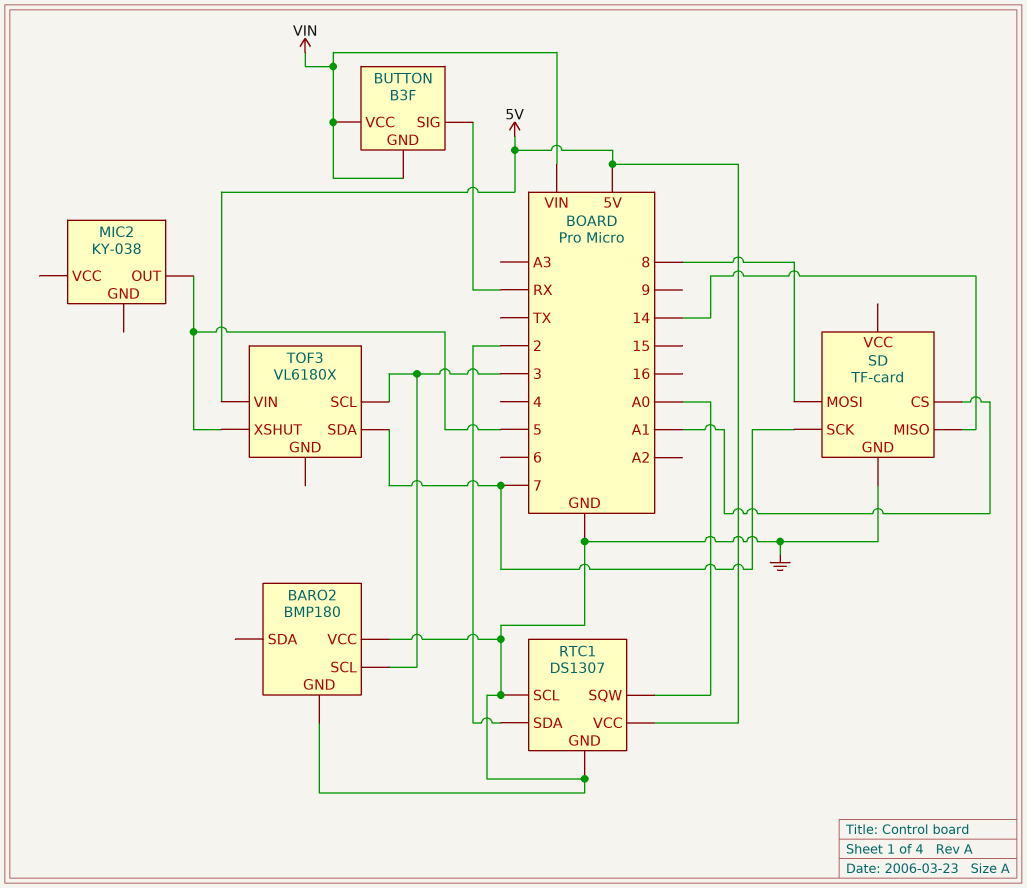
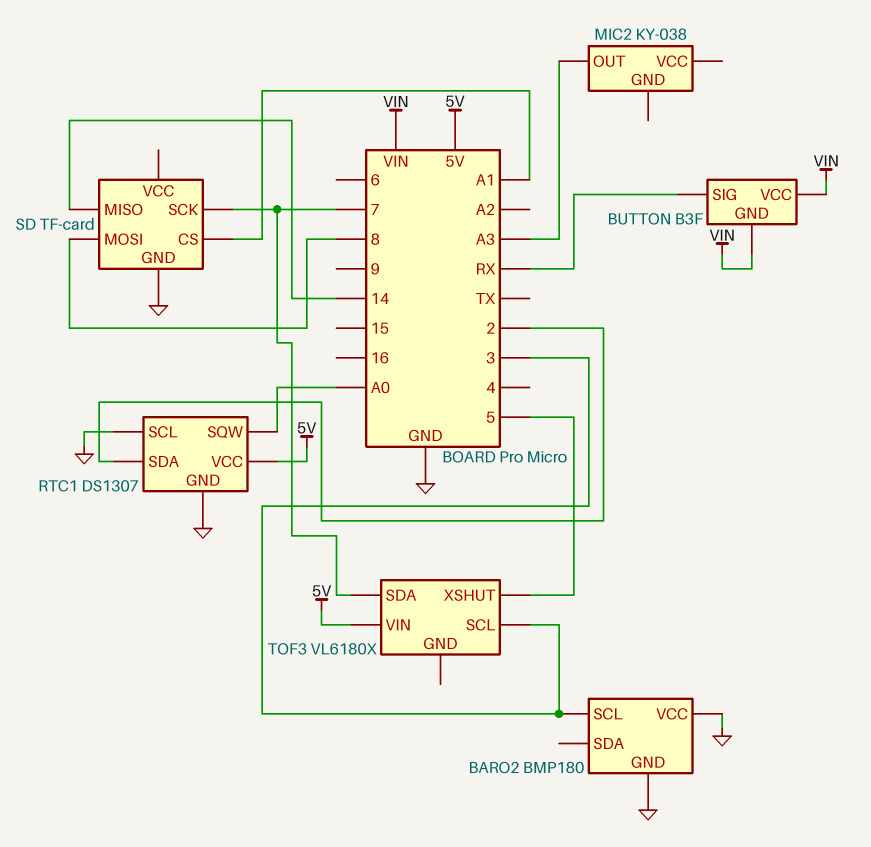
MIC2 pin OUT: 5 -> A3

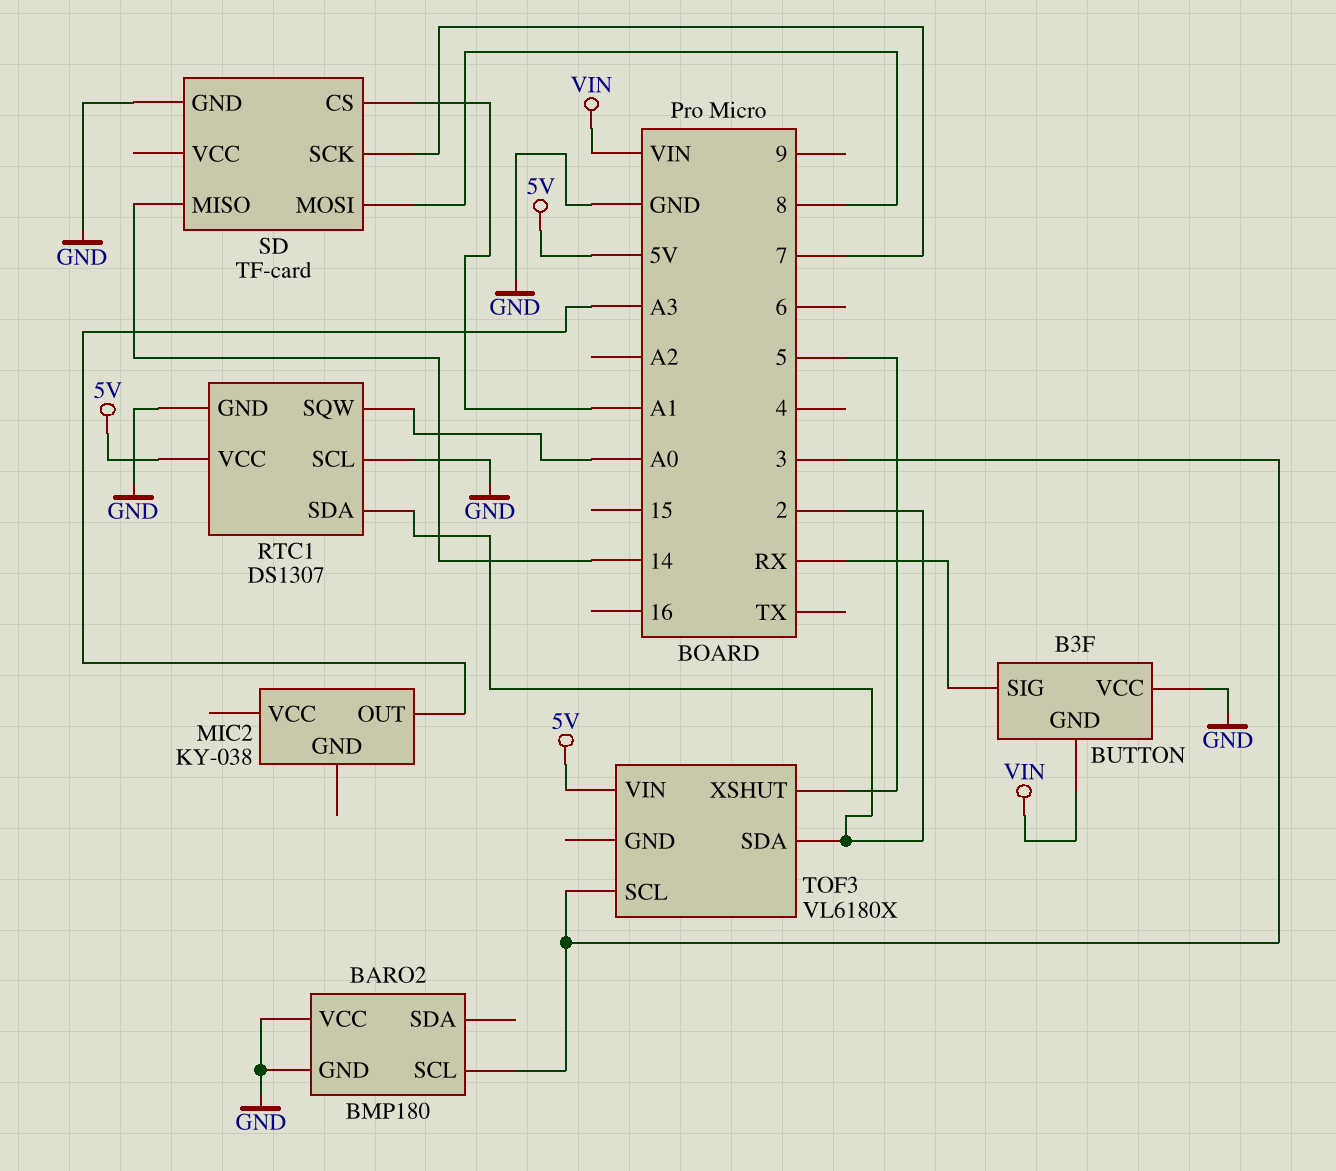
BUTTON pin VCC: VIN -> GND
TOF3 pin SDA: 7 -> 2

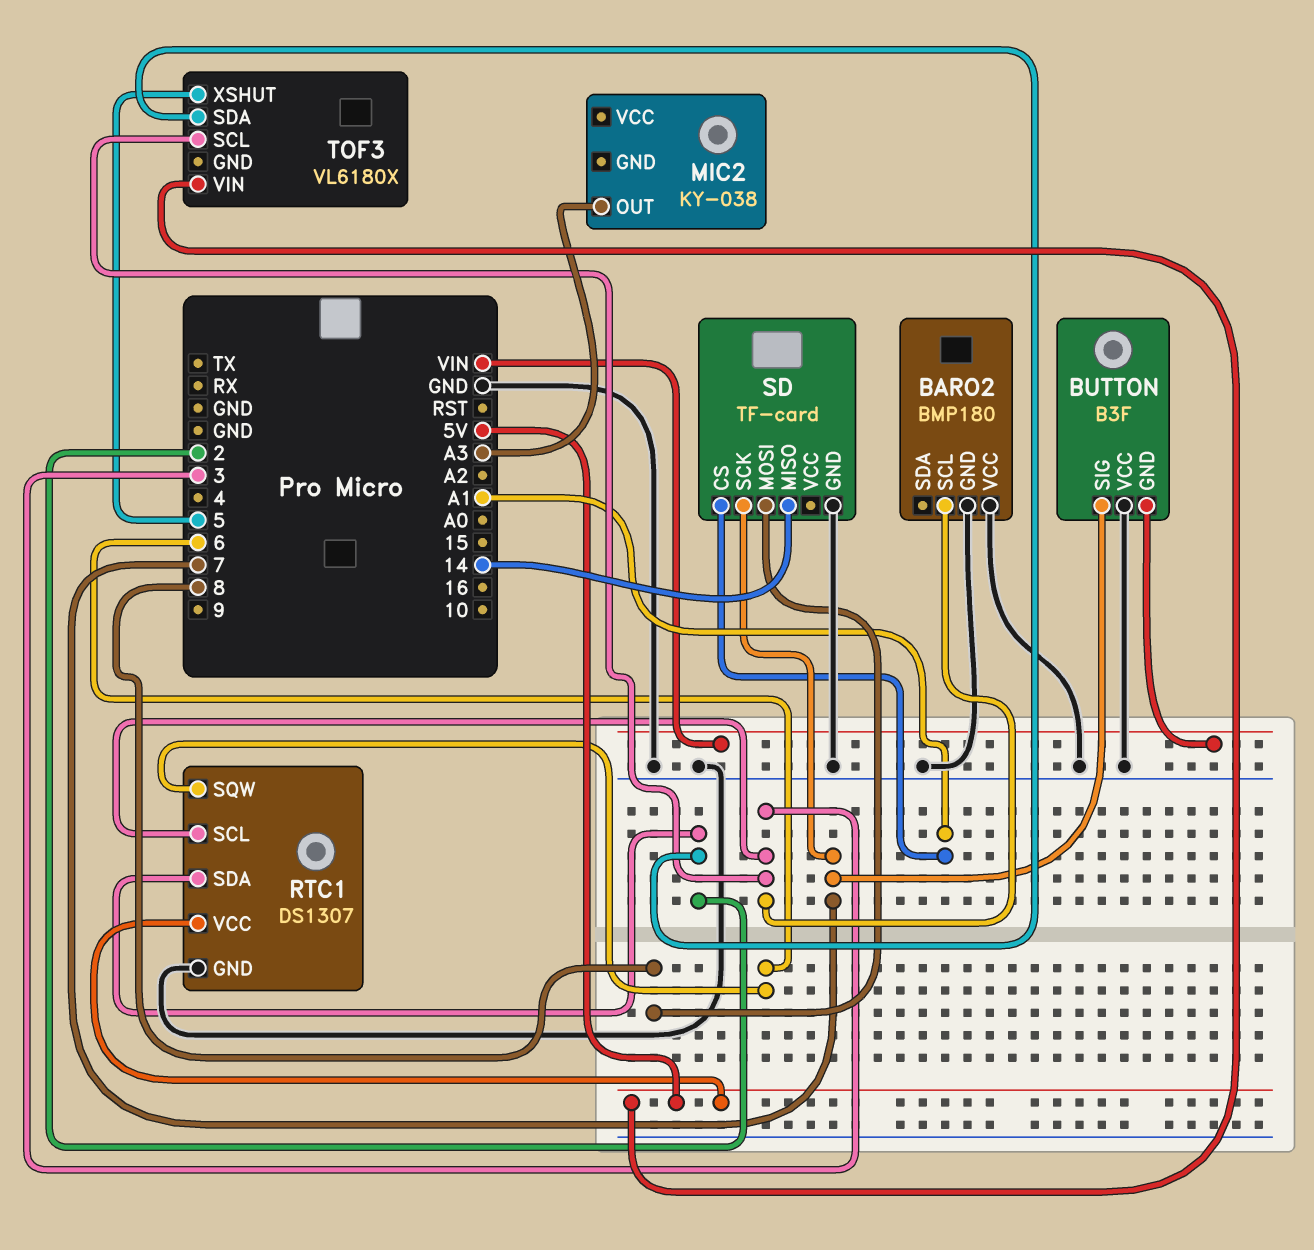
BUTTON pin SIG: RX -> 7
RTC1 pin SCL: GND -> 3
RTC1 pin SQW: A0 -> 6

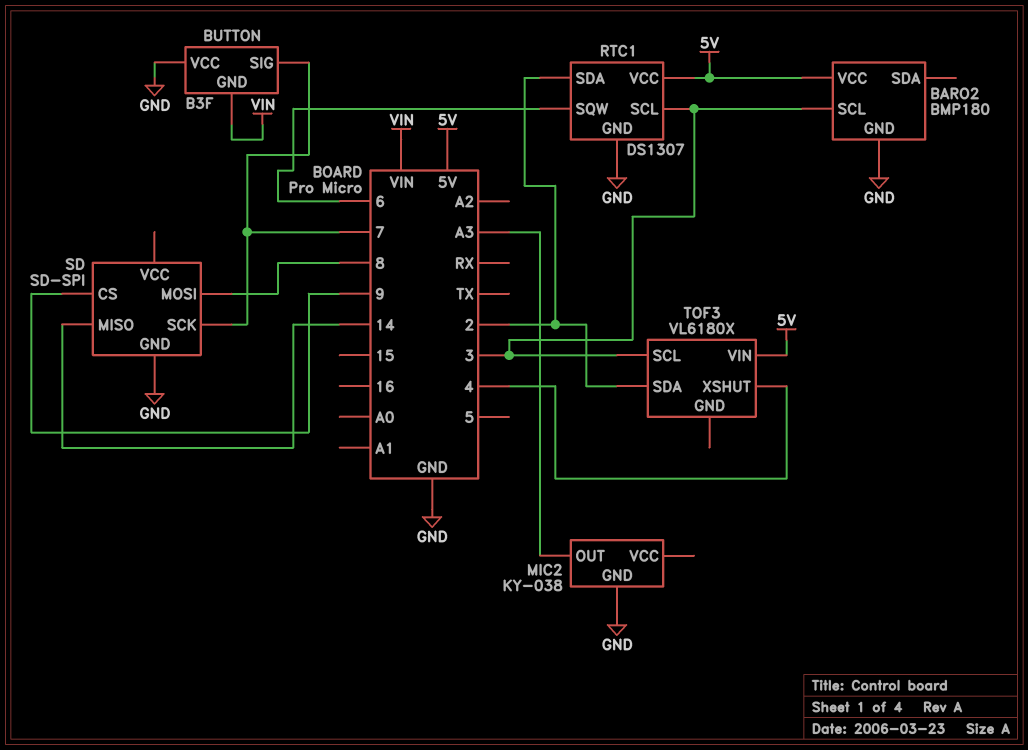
BARO2 pin VCC: GND -> 5V
MIC2 pin GND: none -> GND
SD: TF-card -> SD-SPI
SD pin CS: A1 -> 9
TOF3 pin XSHUT: 5 -> 4

